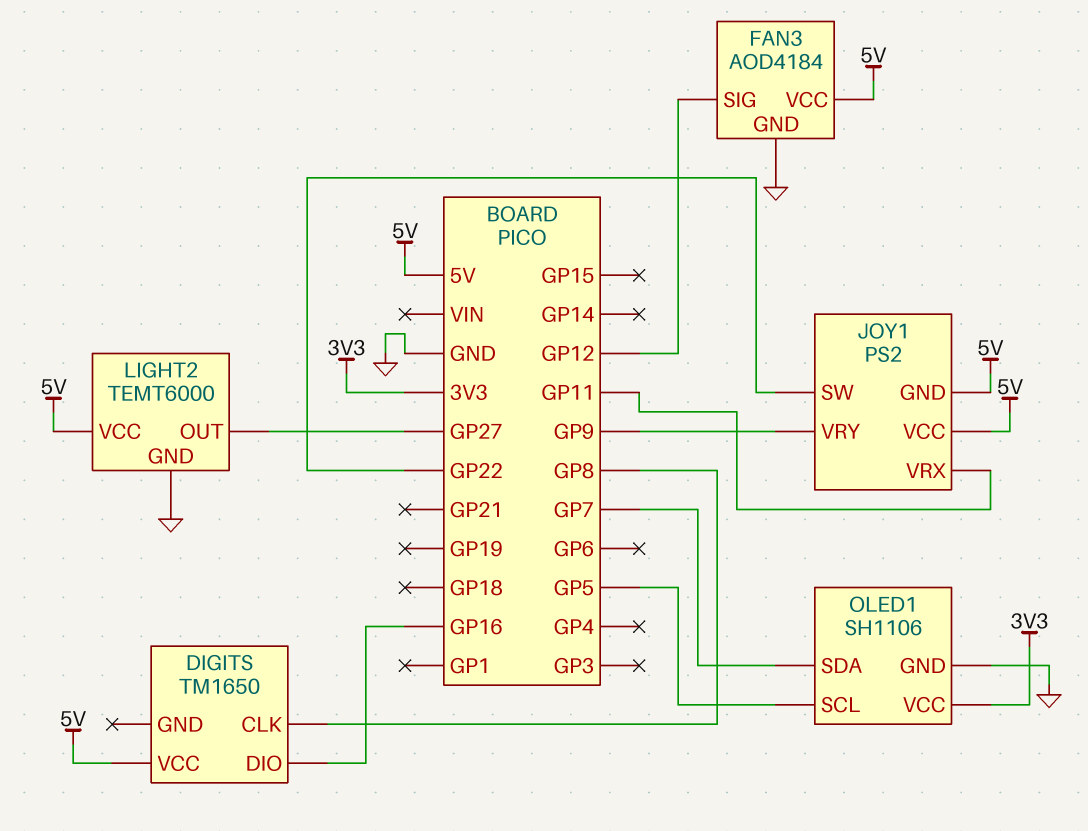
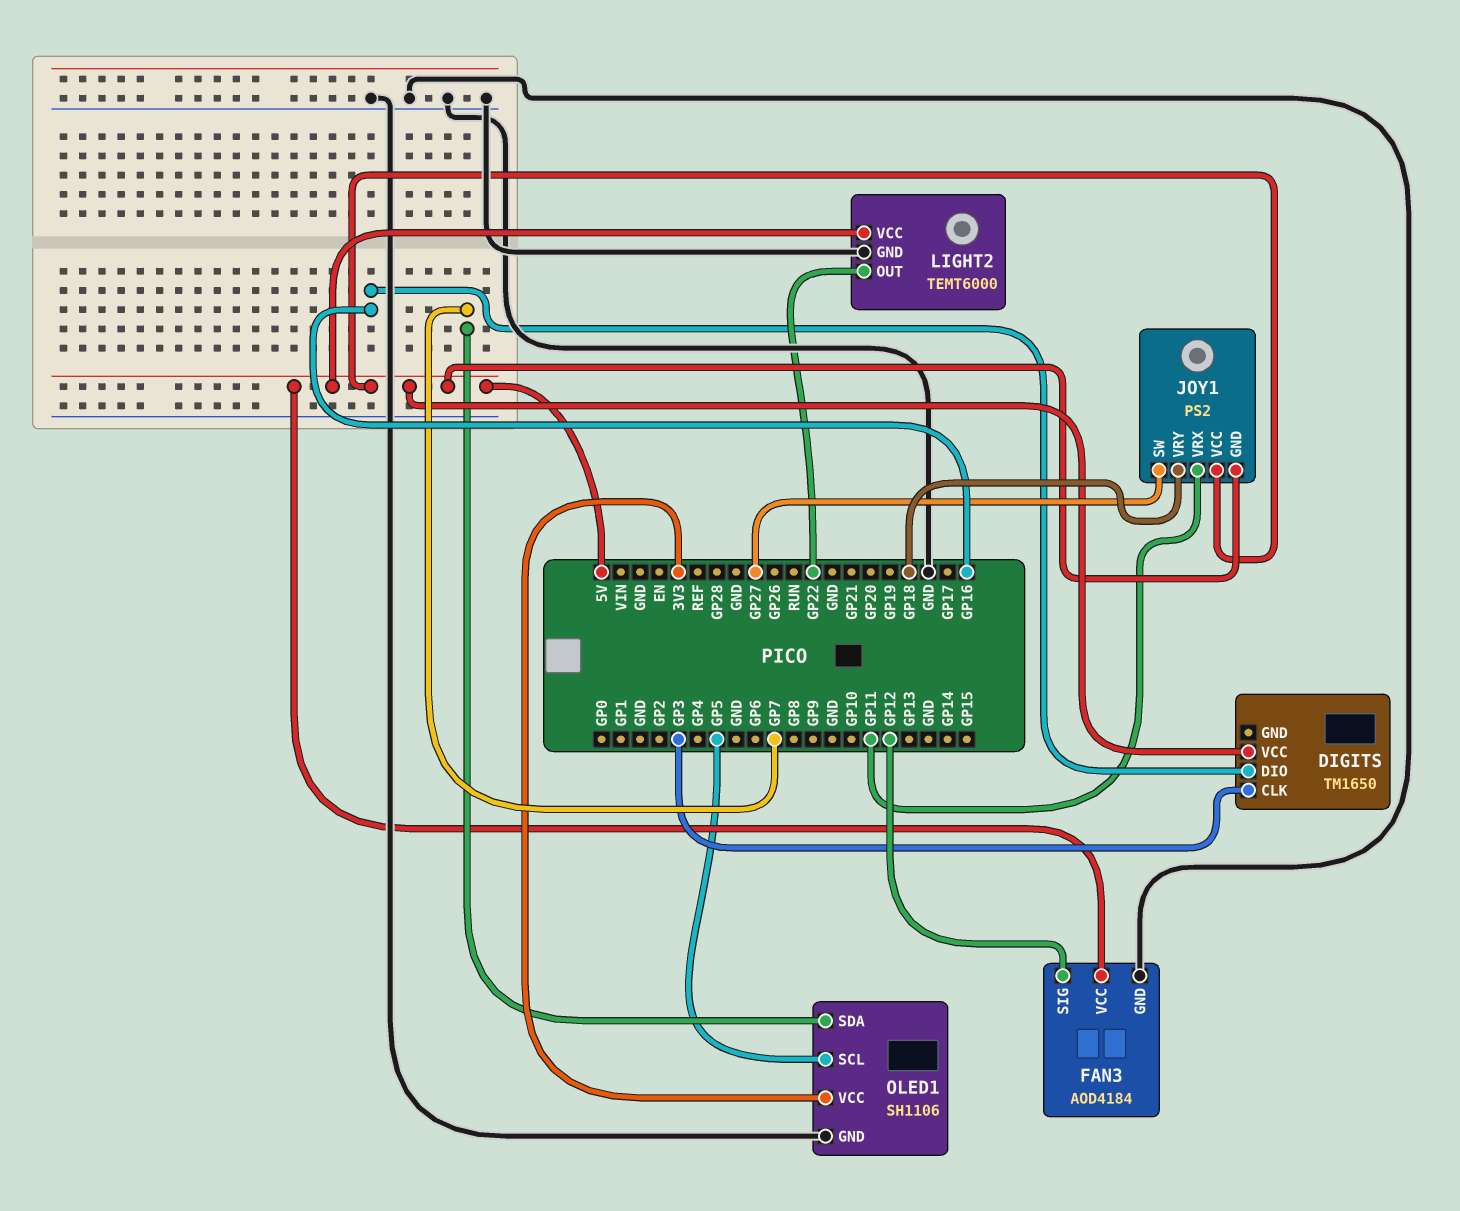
DIGITS pin CLK: GP8 -> GP3
JOY1 pin SW: GP22 -> GP27
JOY1 pin VRY: GP9 -> GP18
LIGHT2 pin OUT: GP27 -> GP22

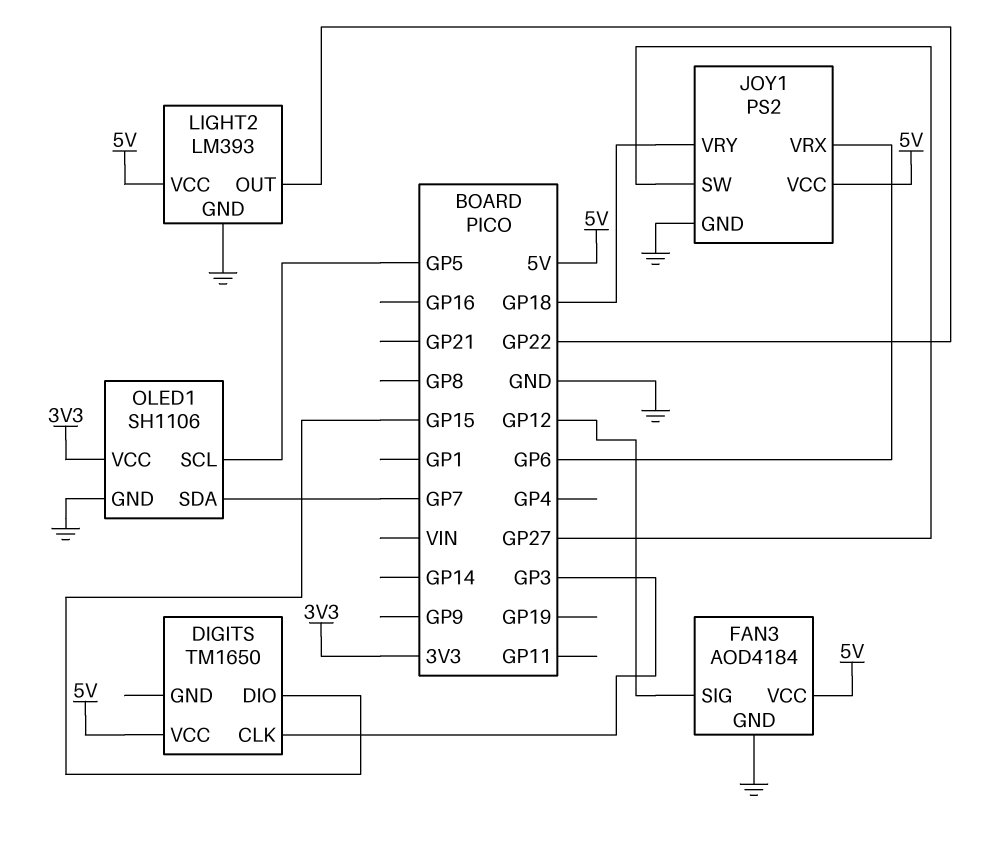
DIGITS pin DIO: GP16 -> GP15
JOY1 pin GND: 5V -> GND
JOY1 pin VRX: GP11 -> GP6
LIGHT2: TEMT6000 -> LM393

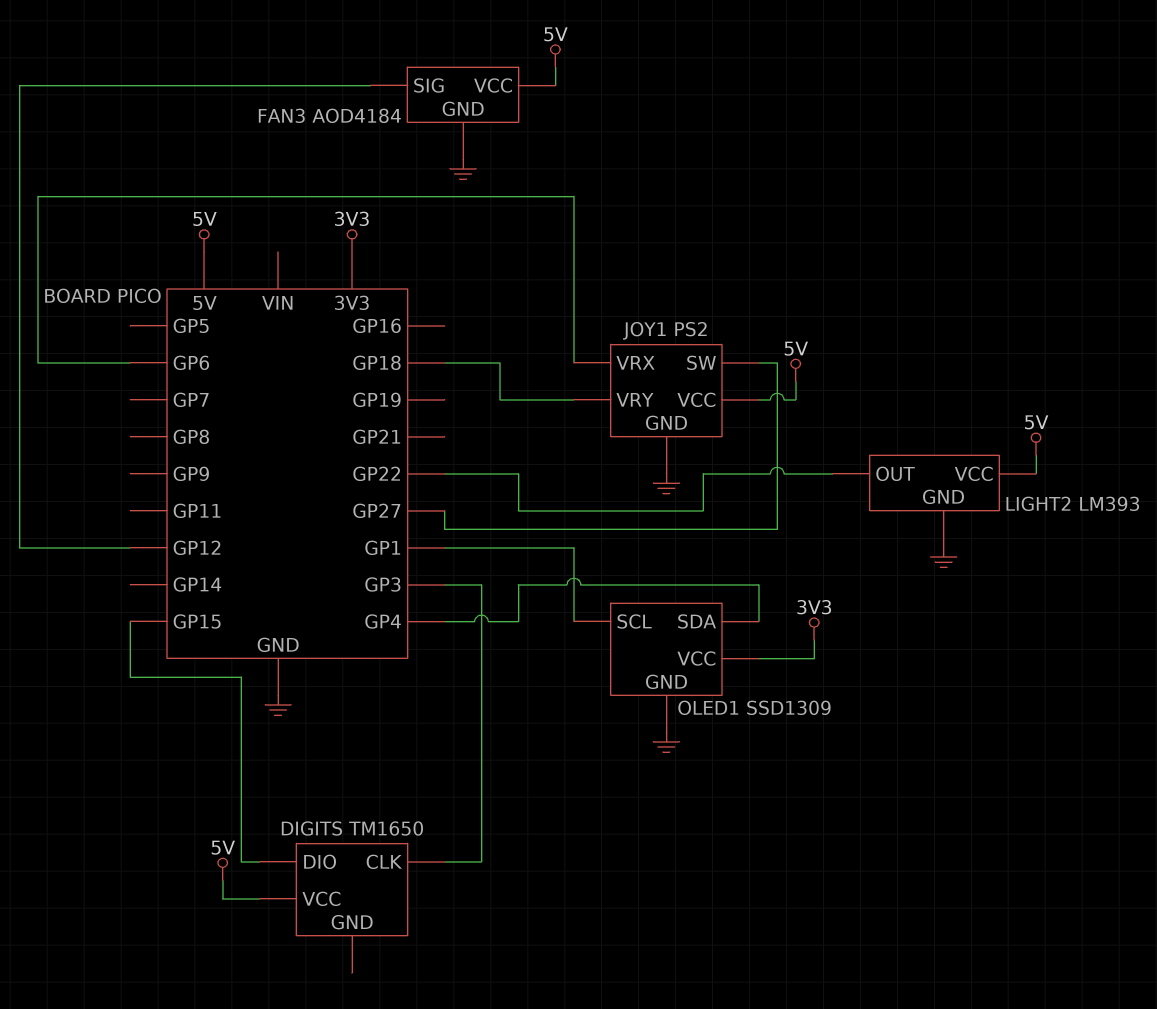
OLED1: SH1106 -> SSD1309
OLED1 pin SCL: GP5 -> GP1
OLED1 pin SDA: GP7 -> GP4

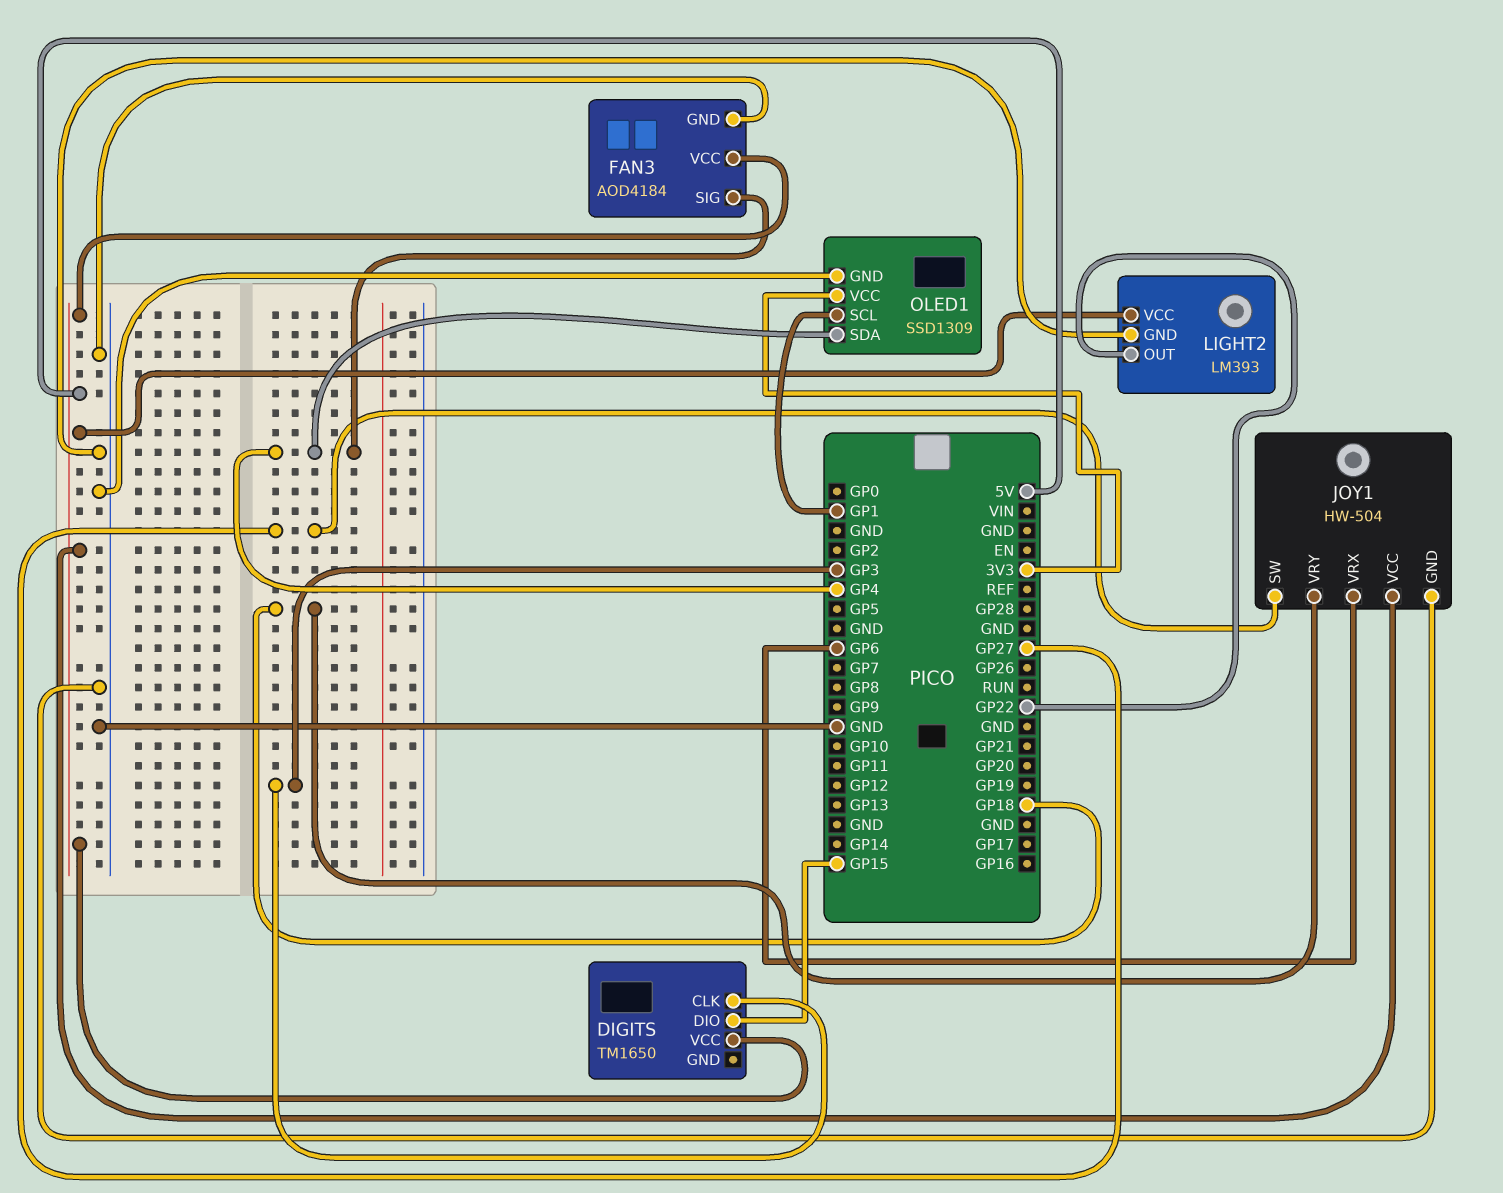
FAN3 pin SIG: GP12 -> GP4
JOY1: PS2 -> HW-504

